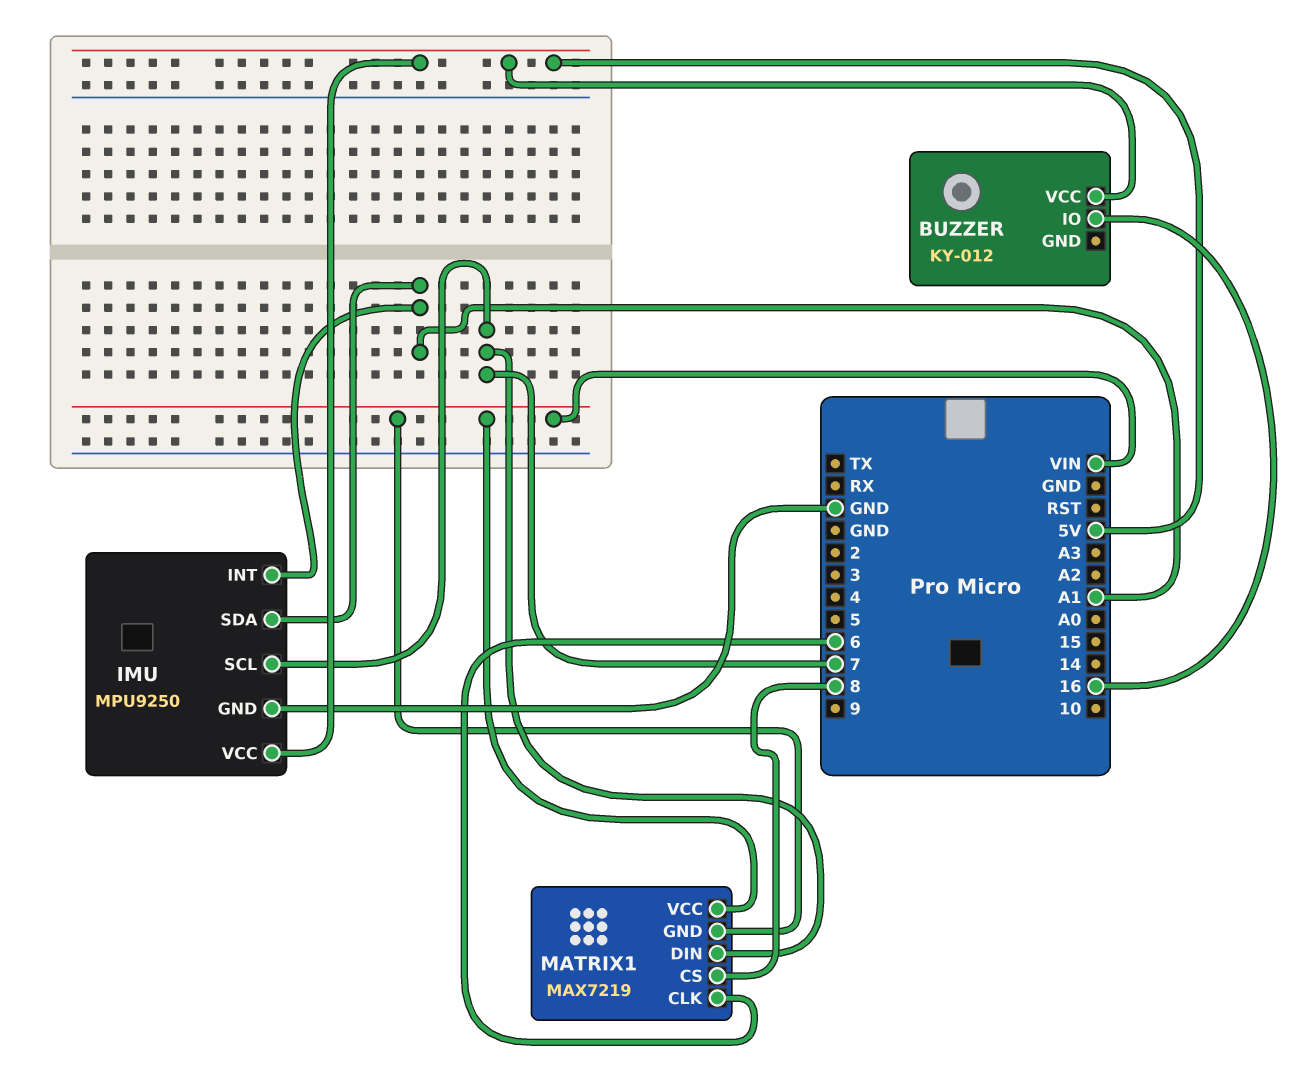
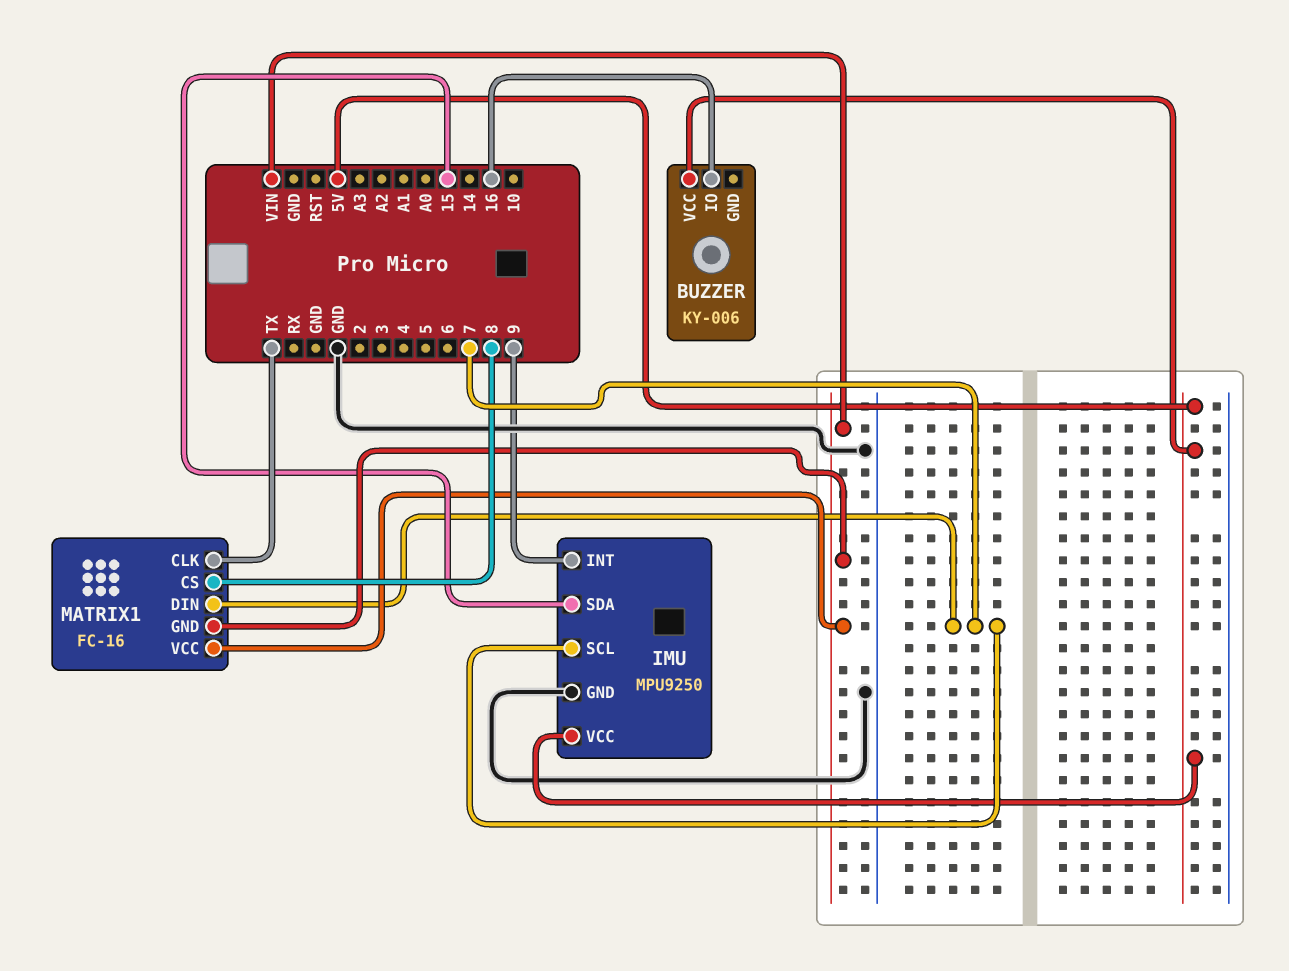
BUZZER: KY-012 -> KY-006
IMU pin INT: A1 -> 9
IMU pin SDA: A1 -> 15
MATRIX1: MAX7219 -> FC-16
MATRIX1 pin CLK: 6 -> TX

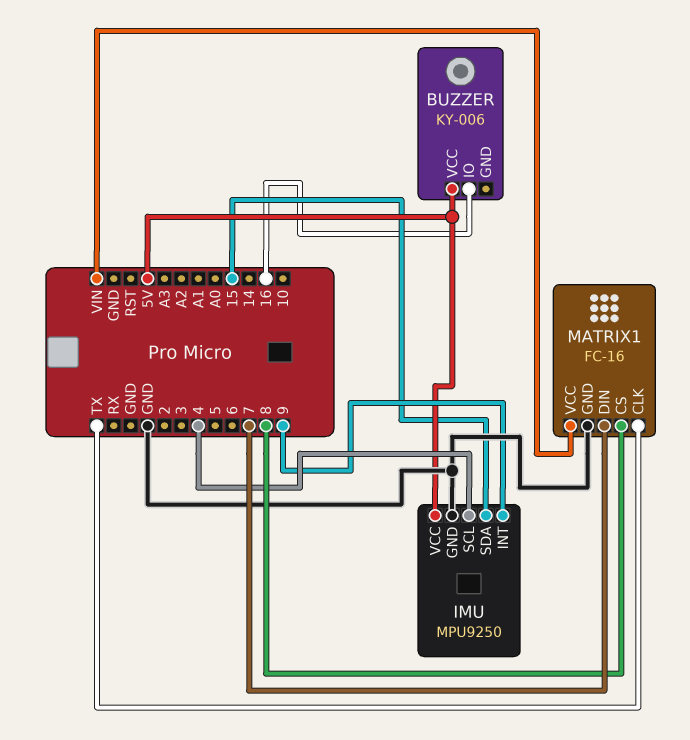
IMU pin SCL: 7 -> 4
MATRIX1 pin GND: VIN -> GND

